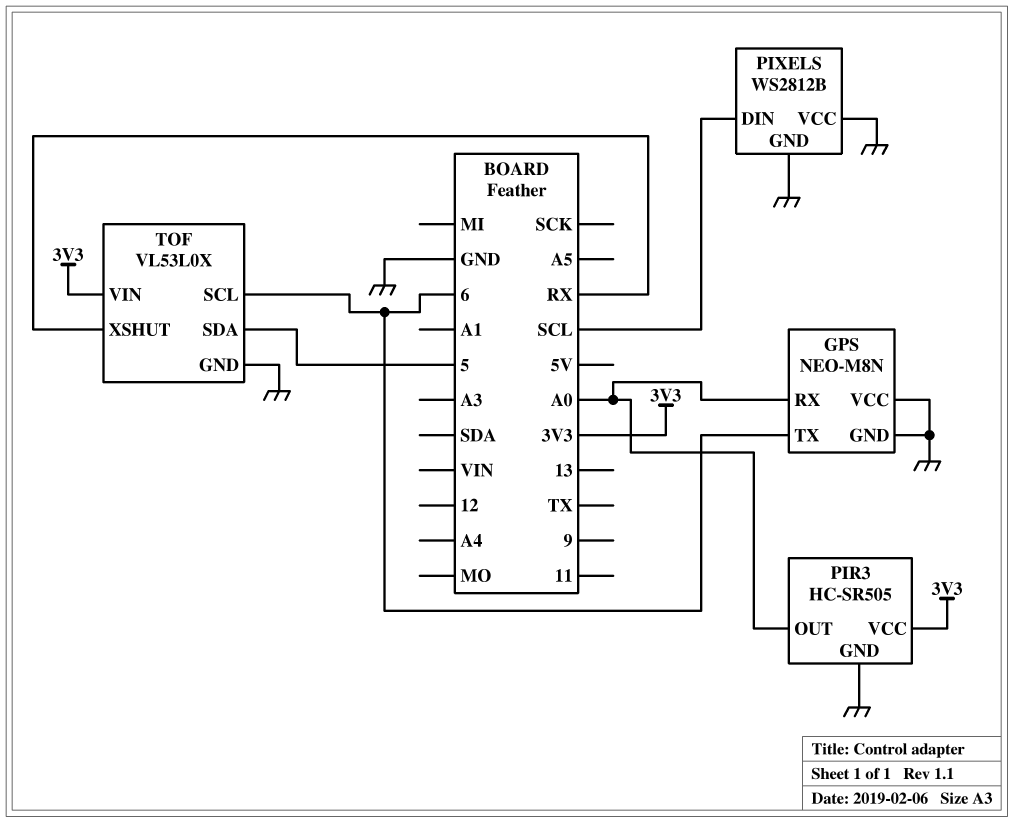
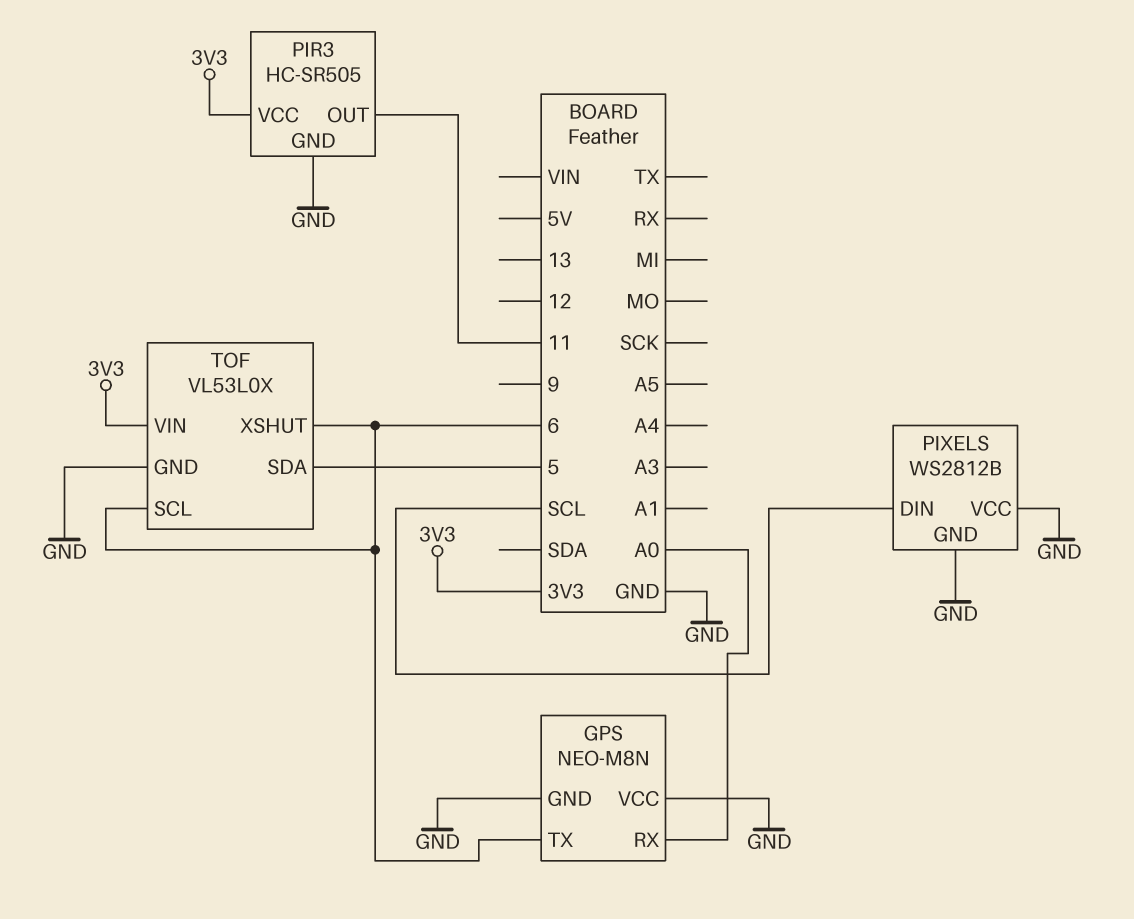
PIR3 pin OUT: A0 -> 11
TOF pin XSHUT: RX -> 6

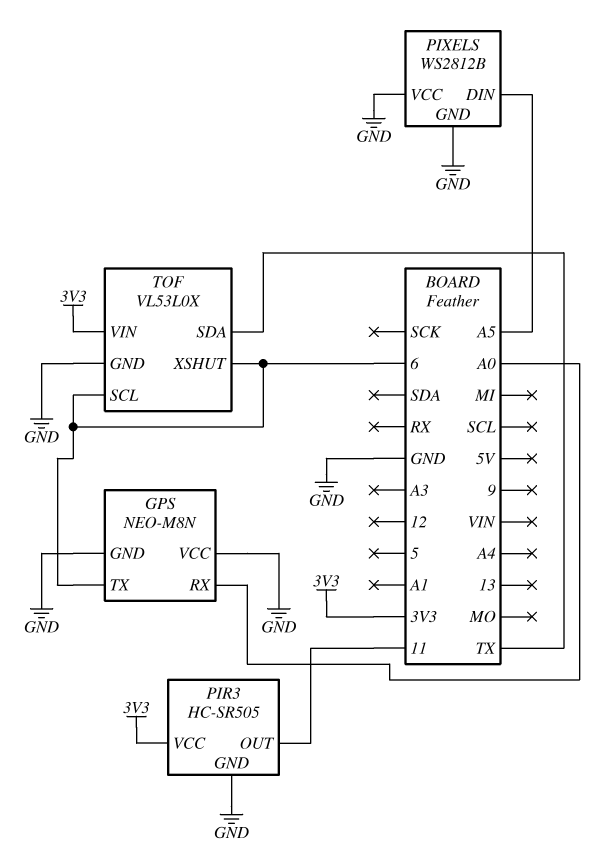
PIXELS pin DIN: SCL -> A5
TOF pin SDA: 5 -> TX

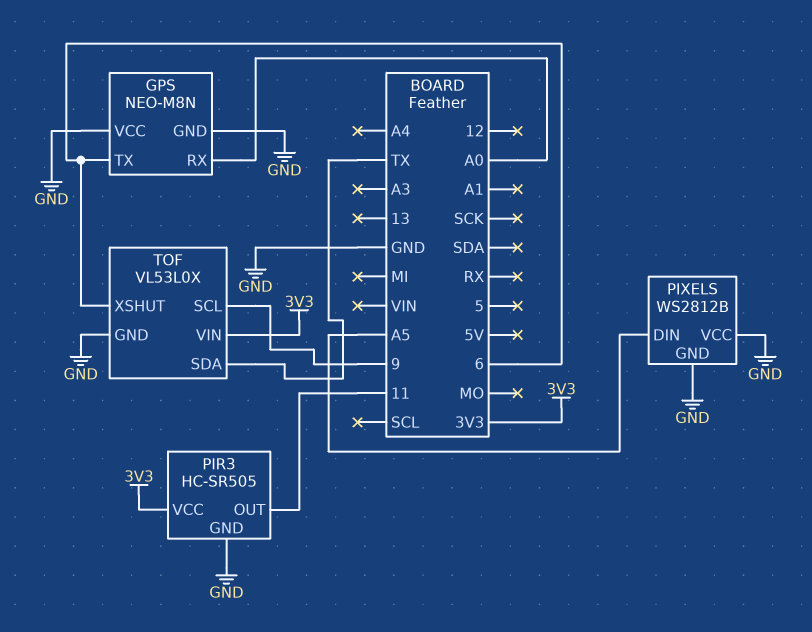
TOF pin SCL: 6 -> 9

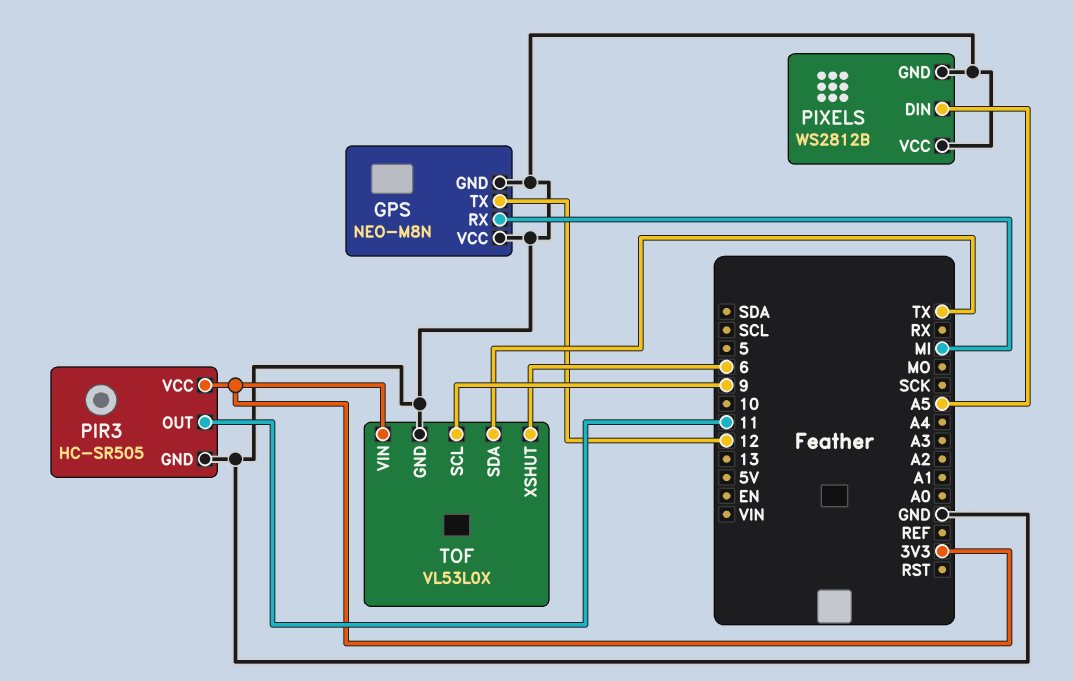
GPS pin RX: A0 -> MI
GPS pin TX: 6 -> 12

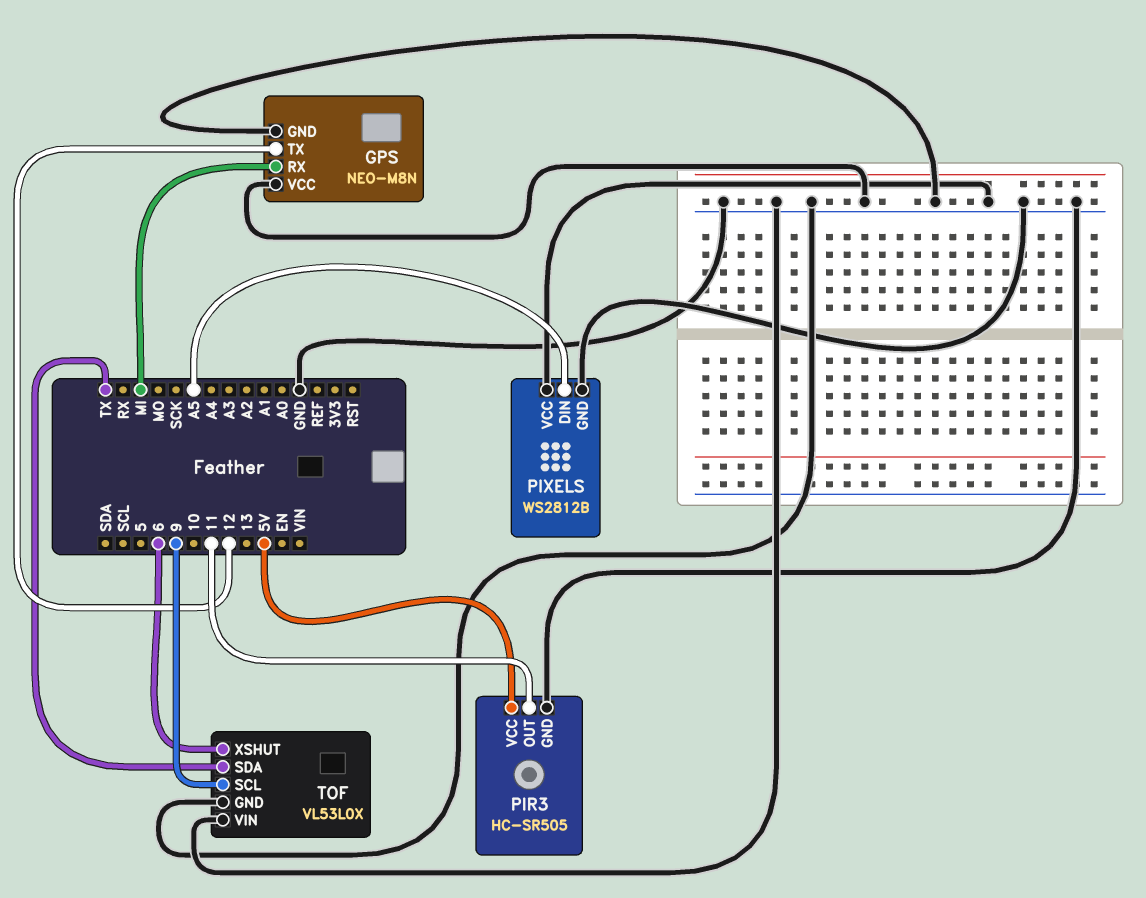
PIR3 pin VCC: 3V3 -> 5V
TOF pin VIN: 3V3 -> GND

